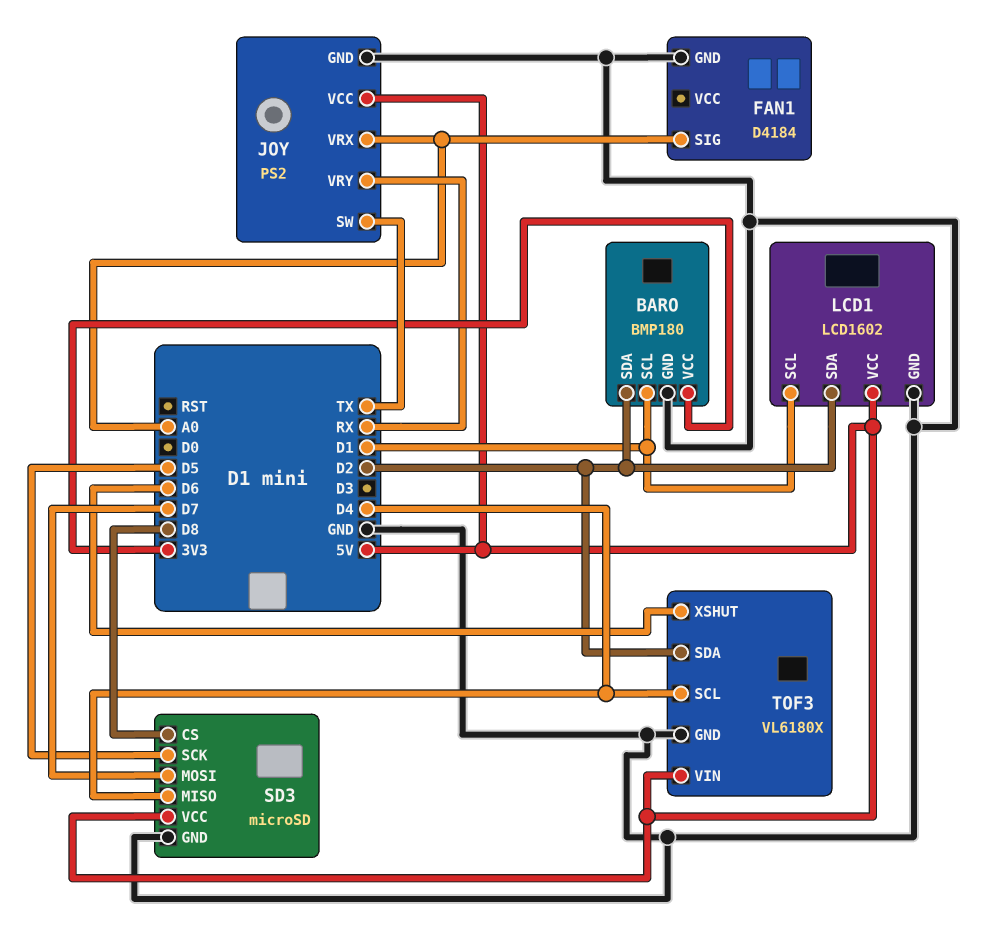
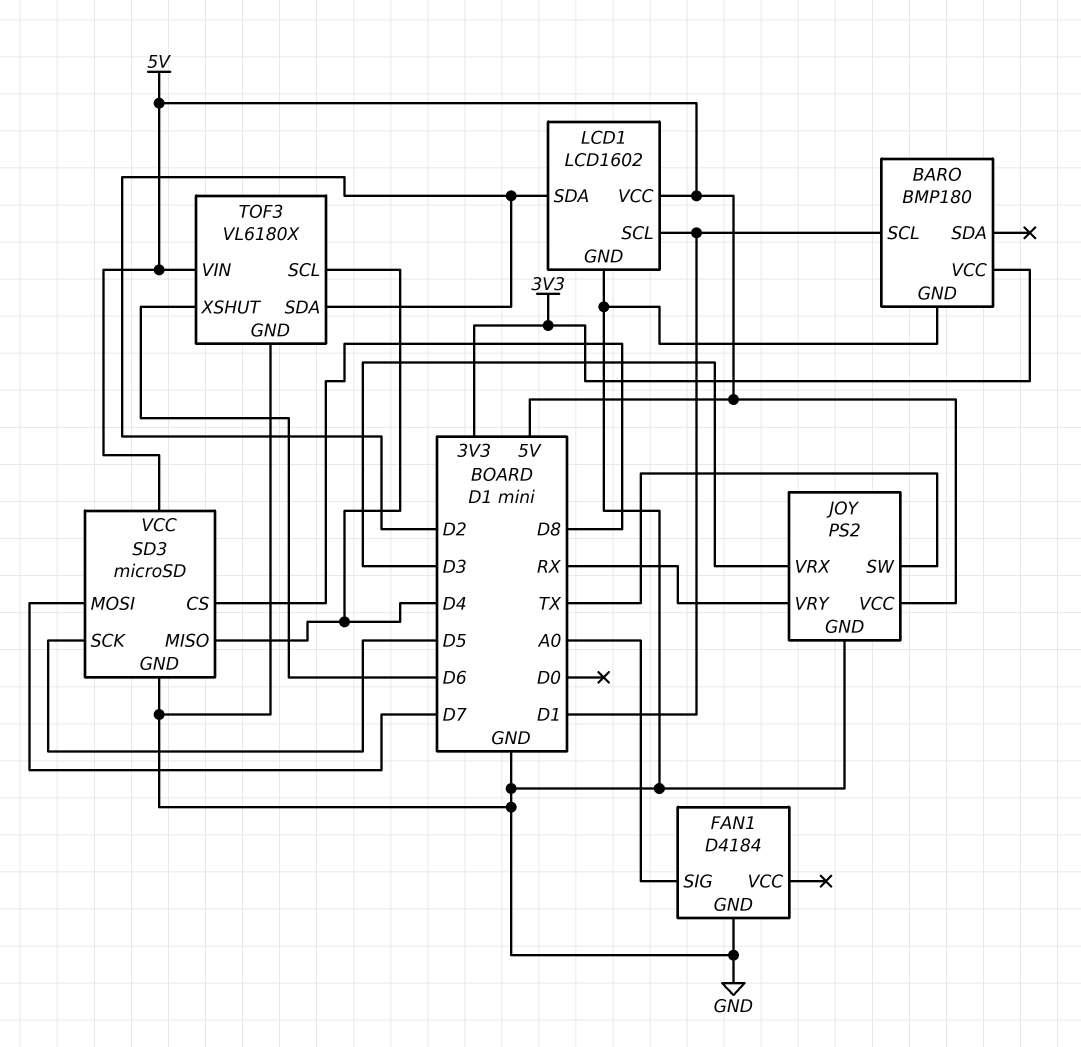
BARO pin SDA: D2 -> none
JOY pin VRX: A0 -> D3

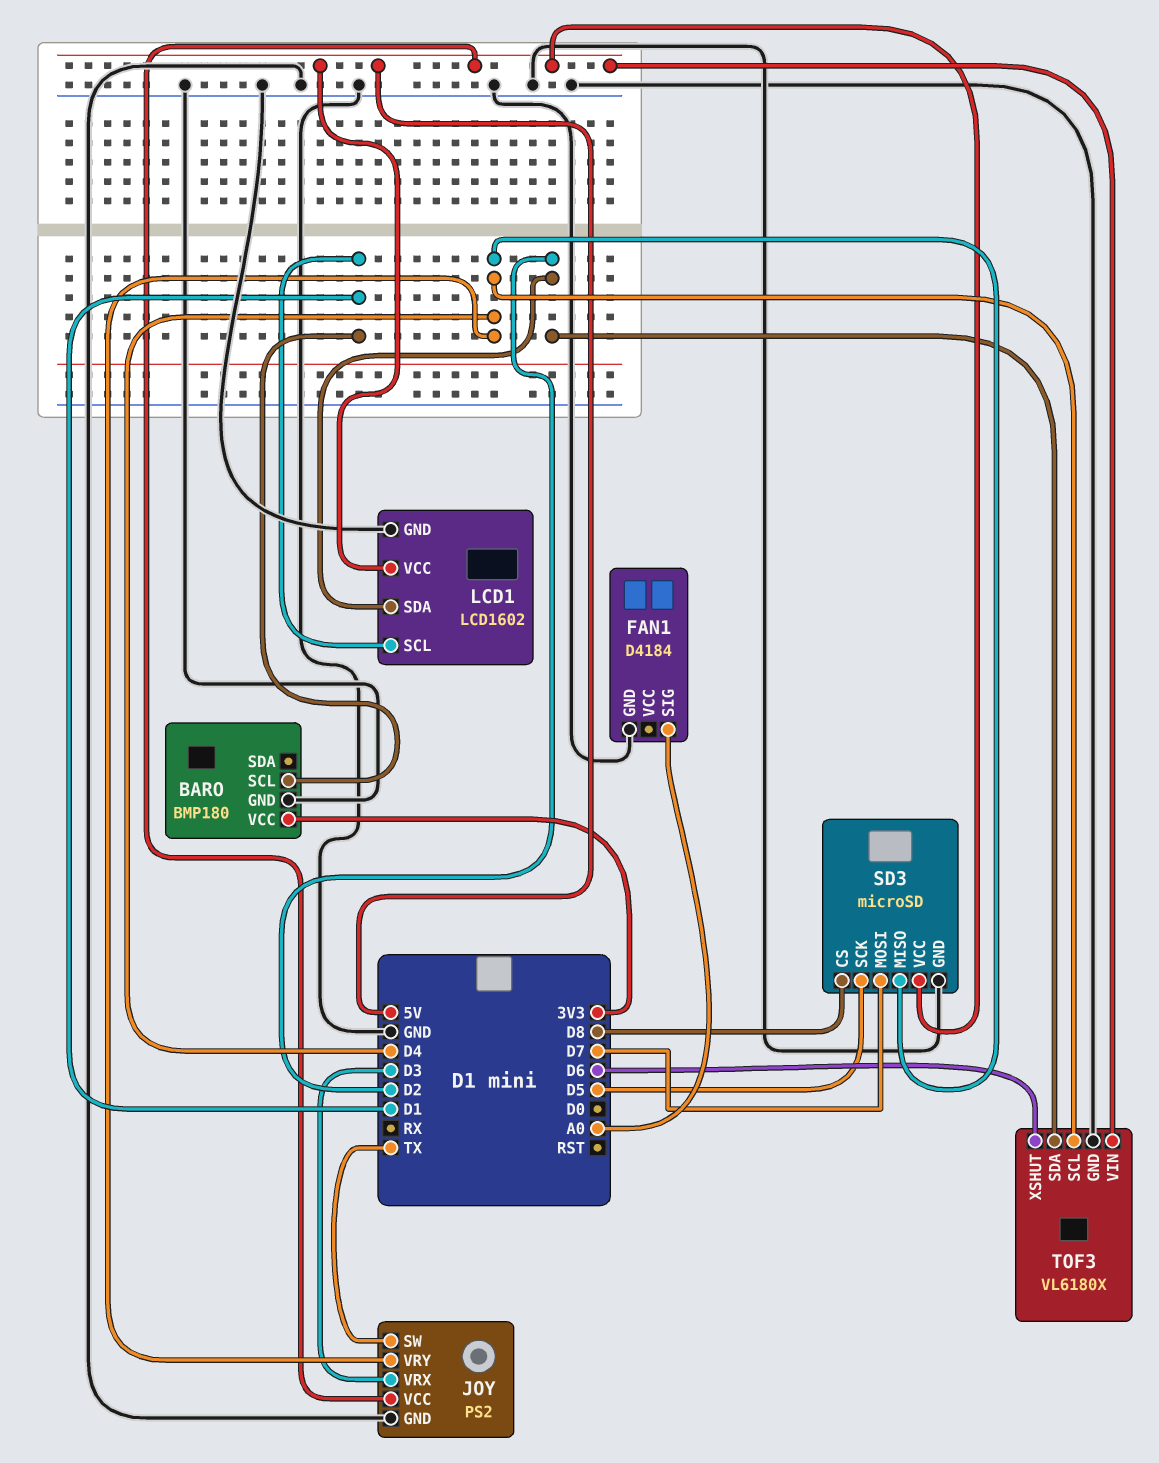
JOY pin VRY: RX -> D4

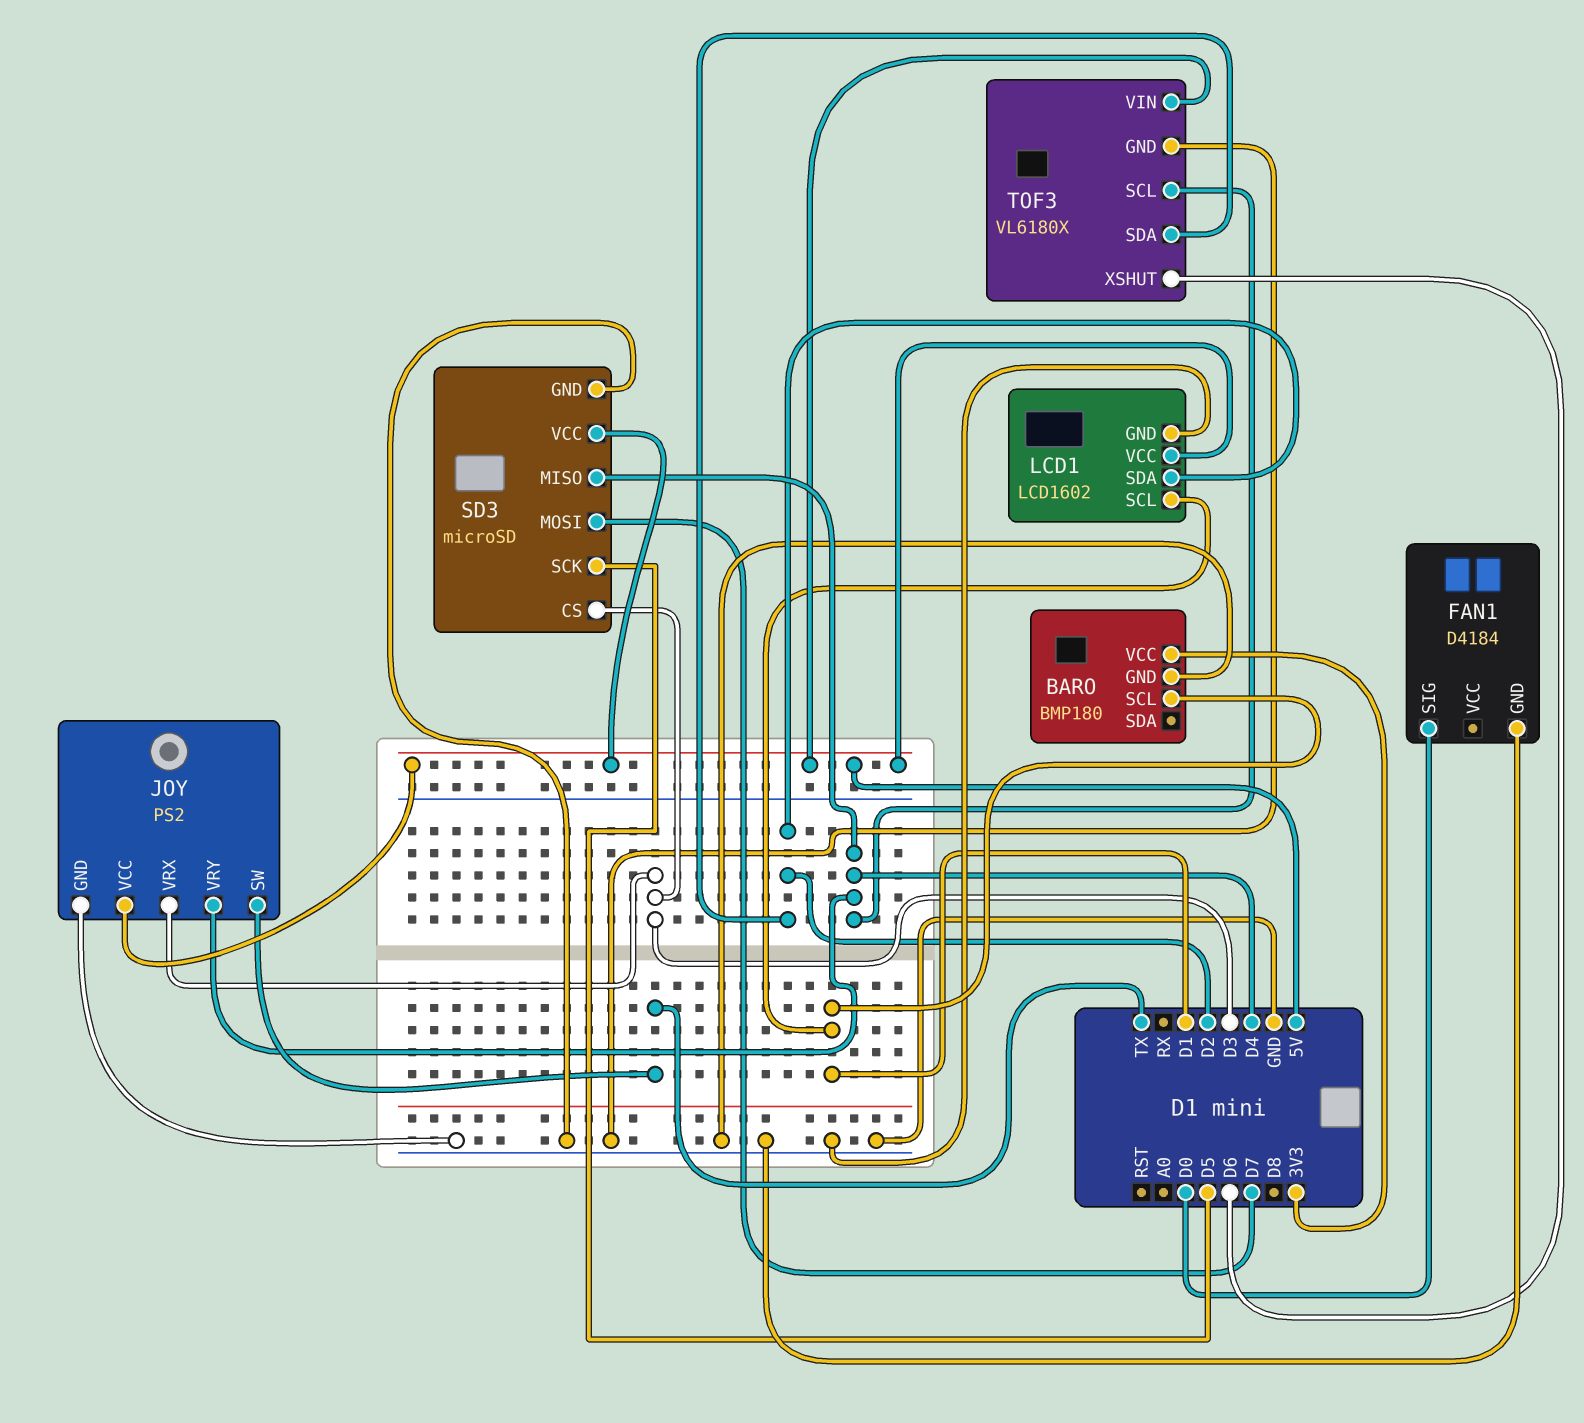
FAN1 pin SIG: A0 -> D0
SD3 pin CS: D8 -> D3

